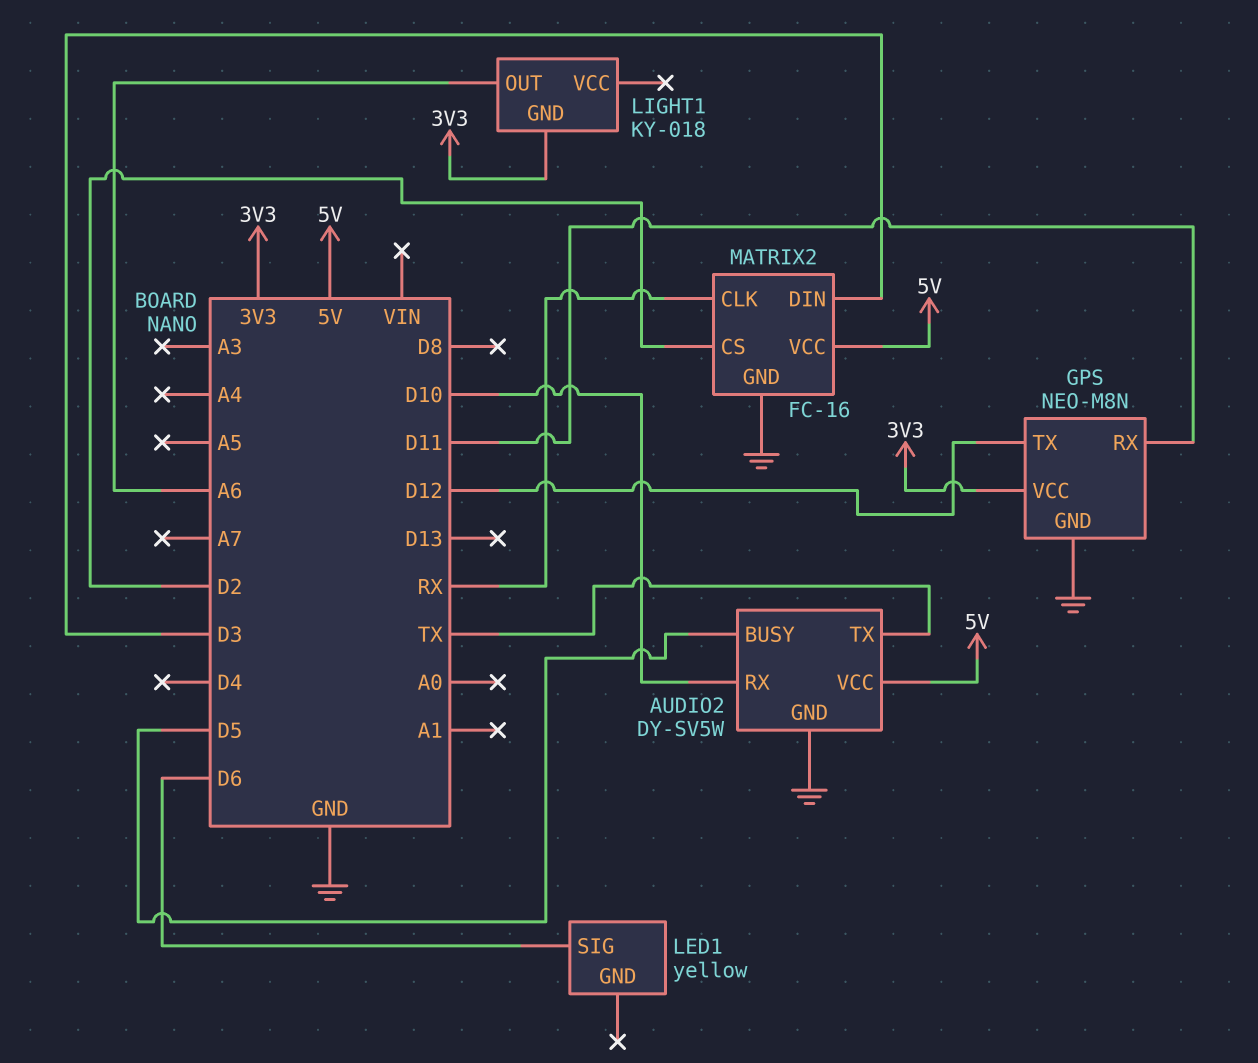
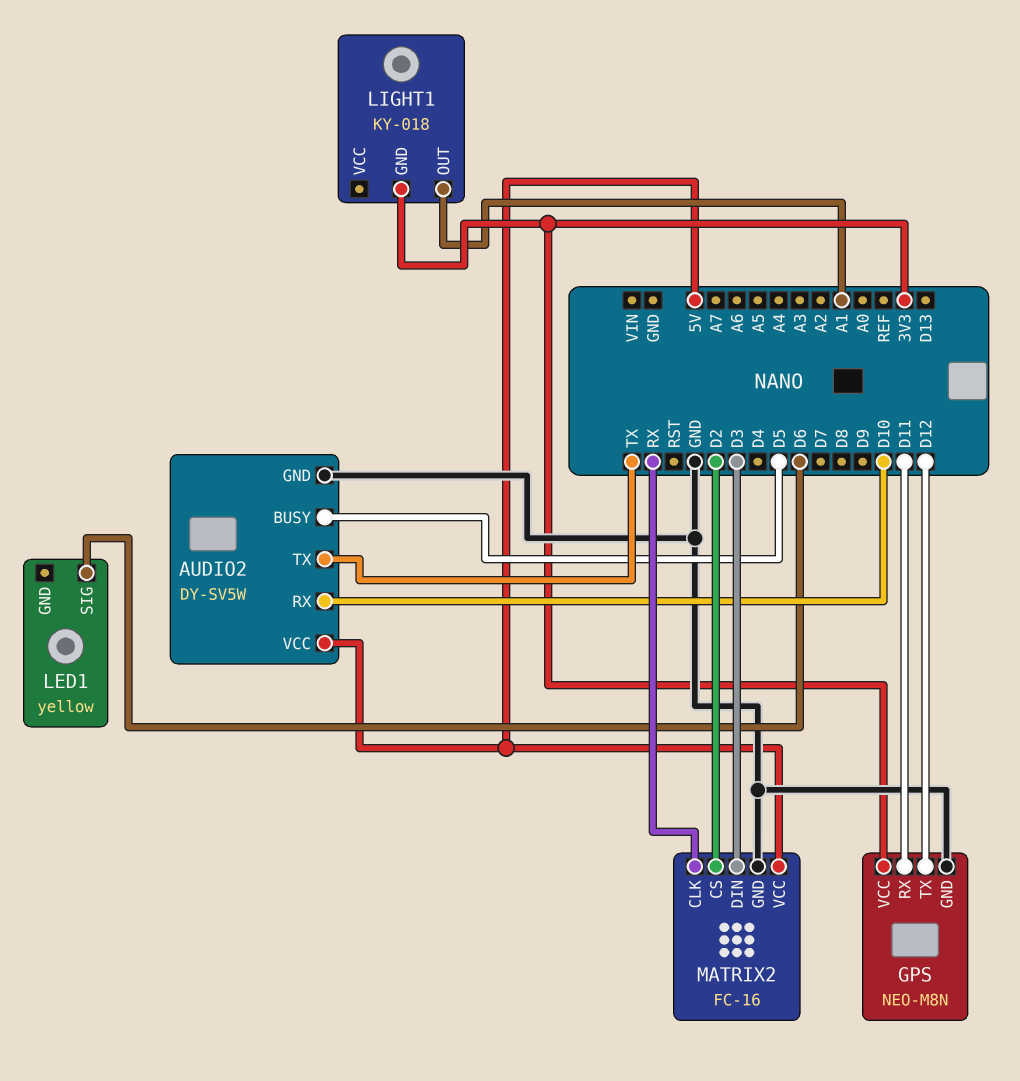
LIGHT1 pin OUT: A6 -> A1

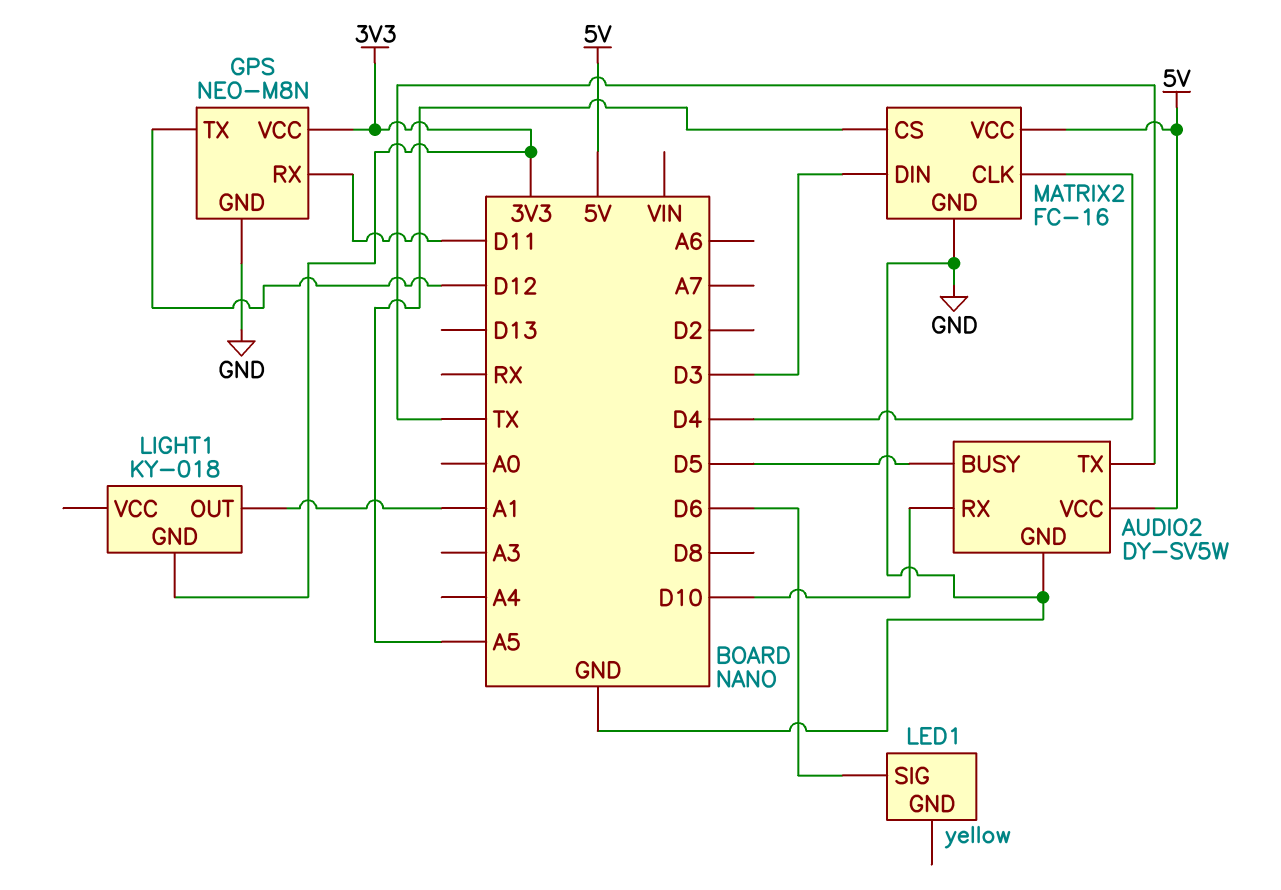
MATRIX2 pin CLK: RX -> D4
MATRIX2 pin CS: D2 -> A5

